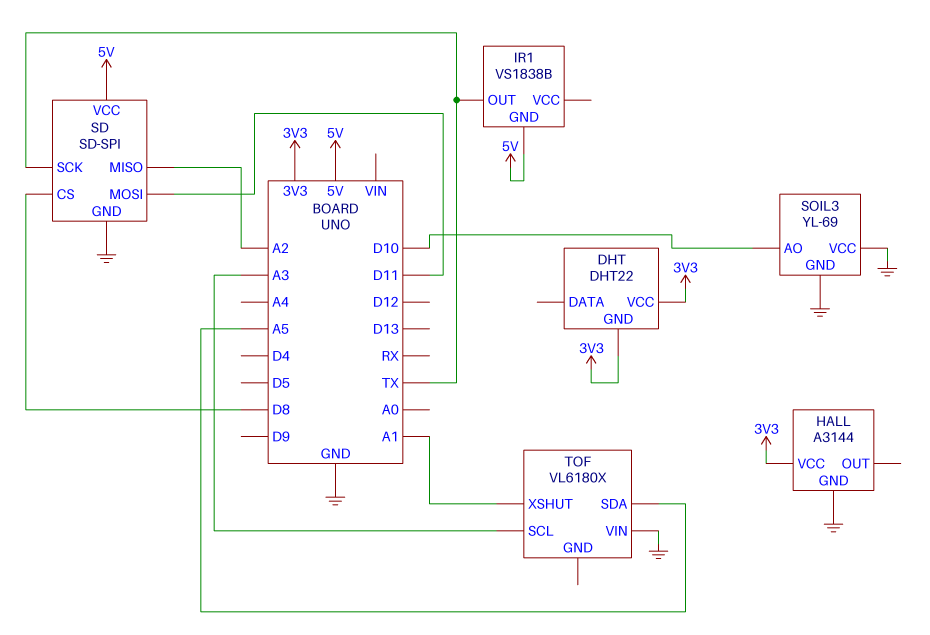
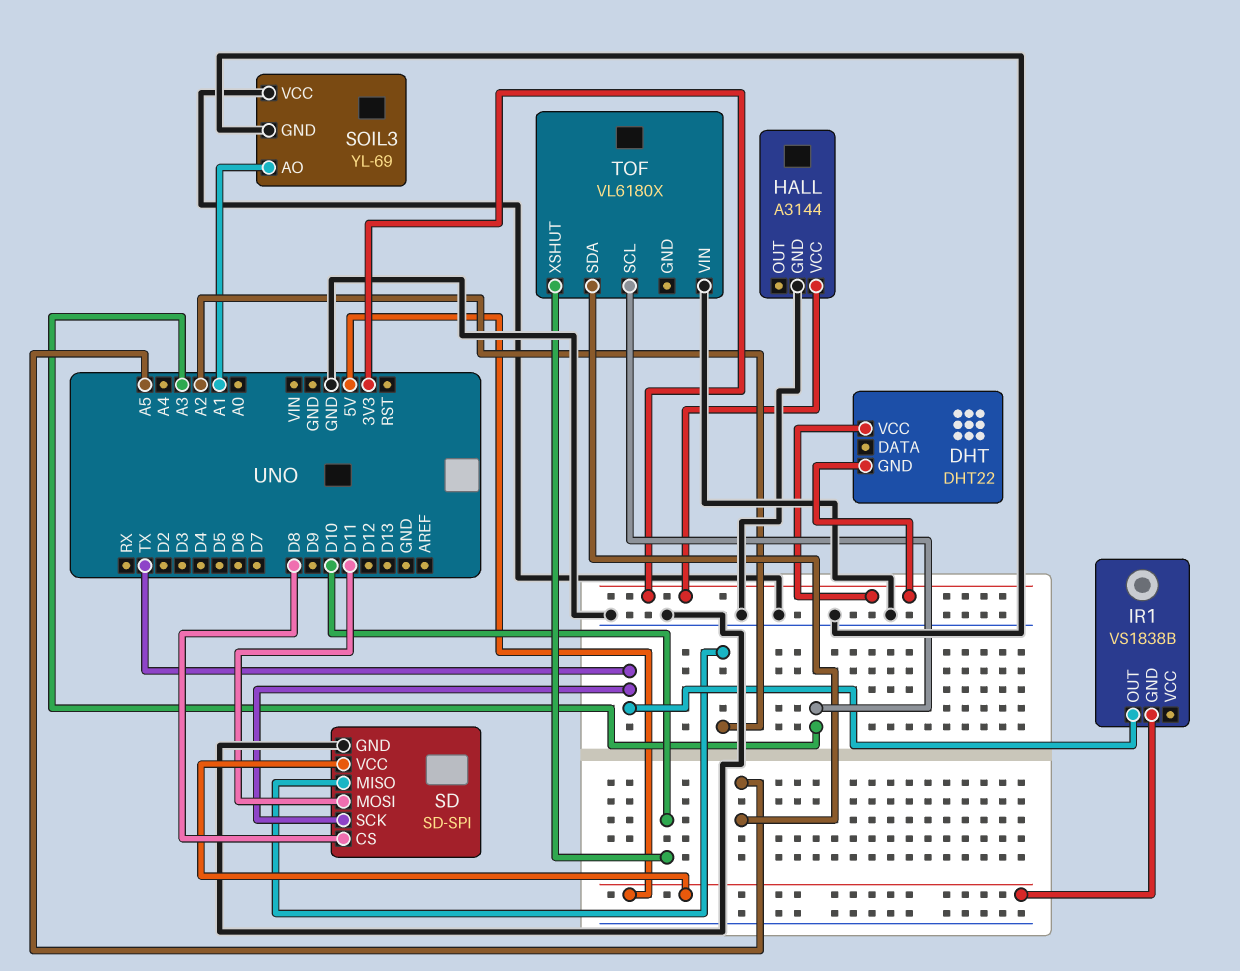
SOIL3 pin AO: D10 -> A1
TOF pin XSHUT: A1 -> D10

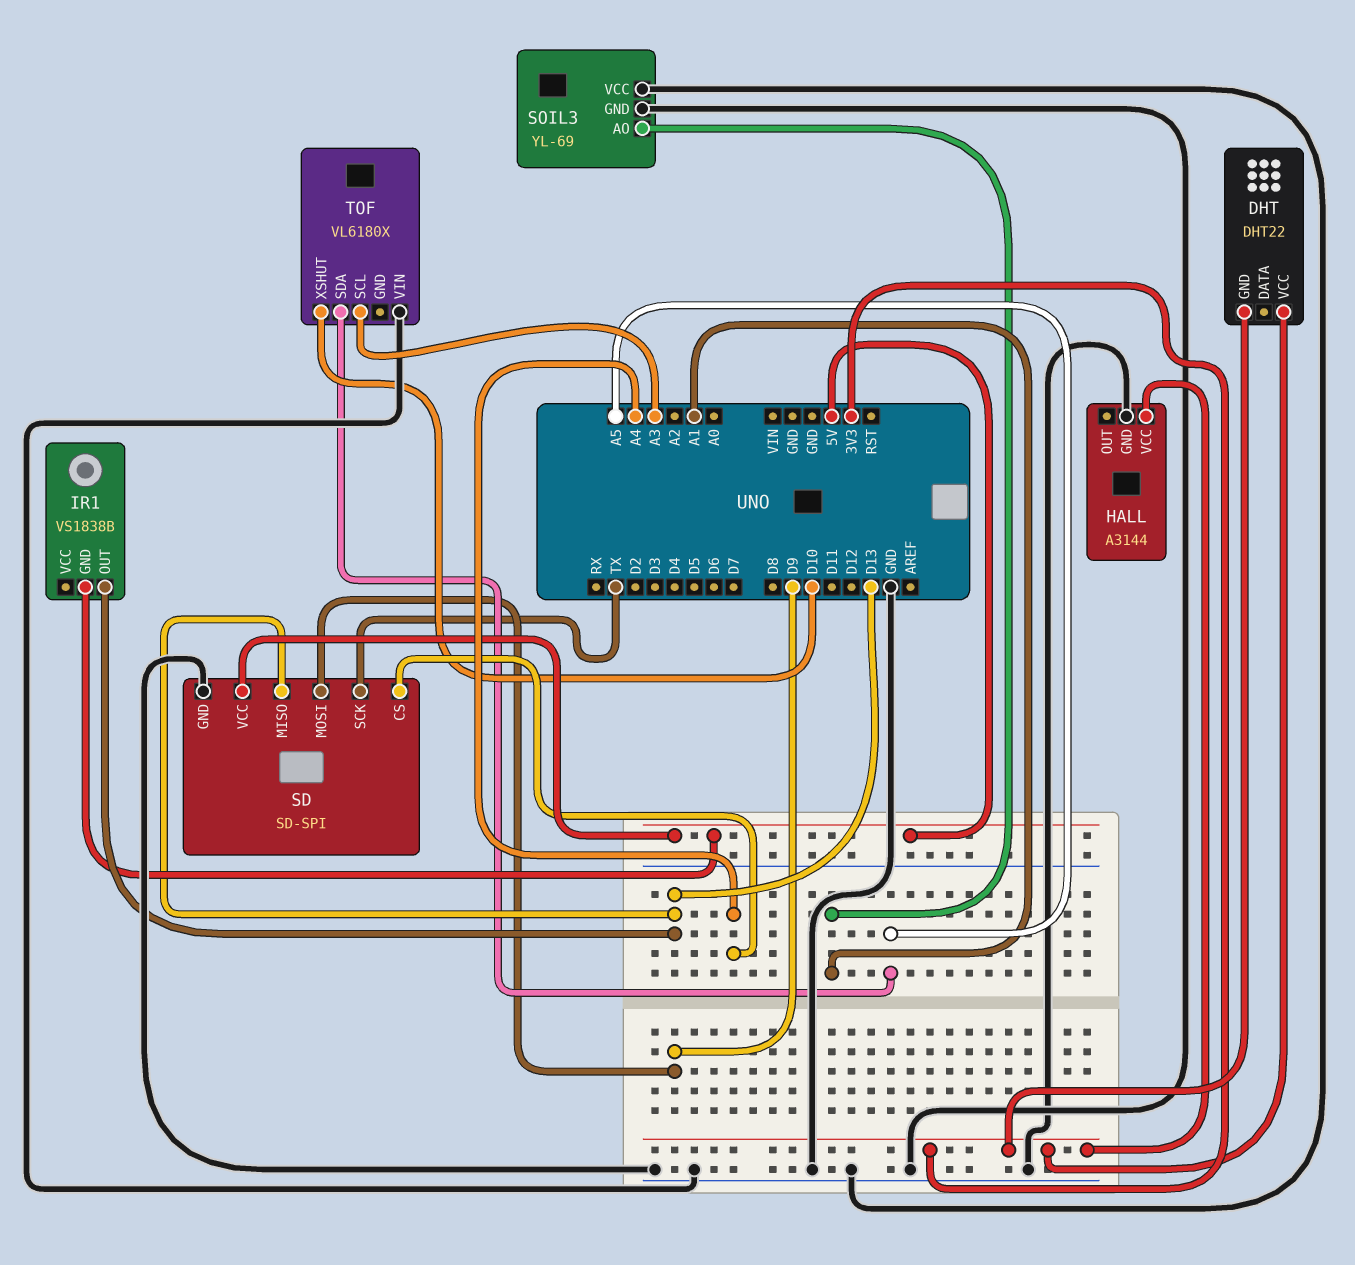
IR1 pin OUT: TX -> D13
SD pin CS: D8 -> A4
SD pin MISO: A2 -> D13
SD pin MOSI: D11 -> D9

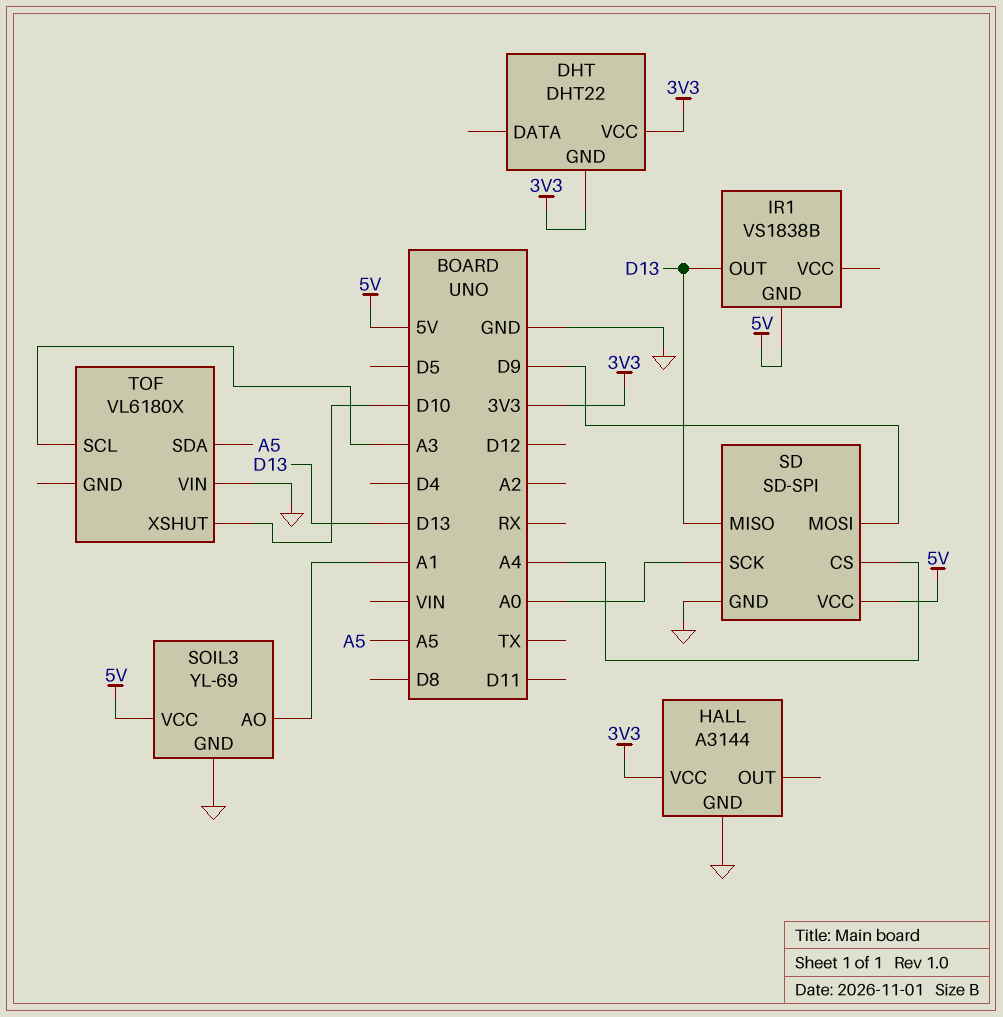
SD pin SCK: TX -> A0
SOIL3 pin VCC: GND -> 5V

